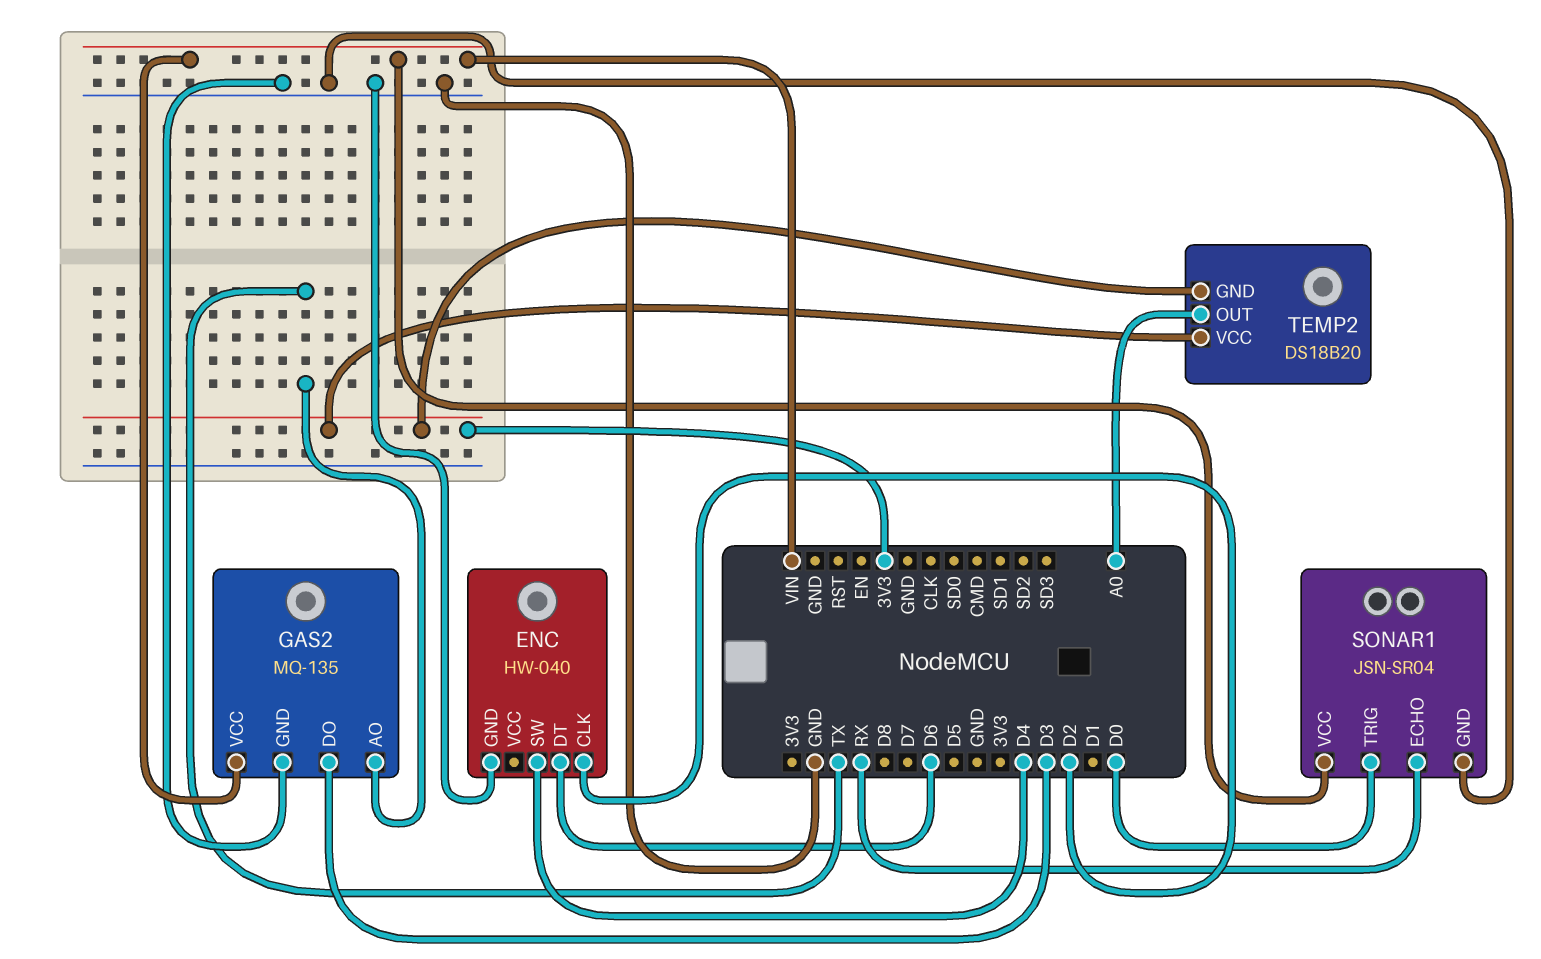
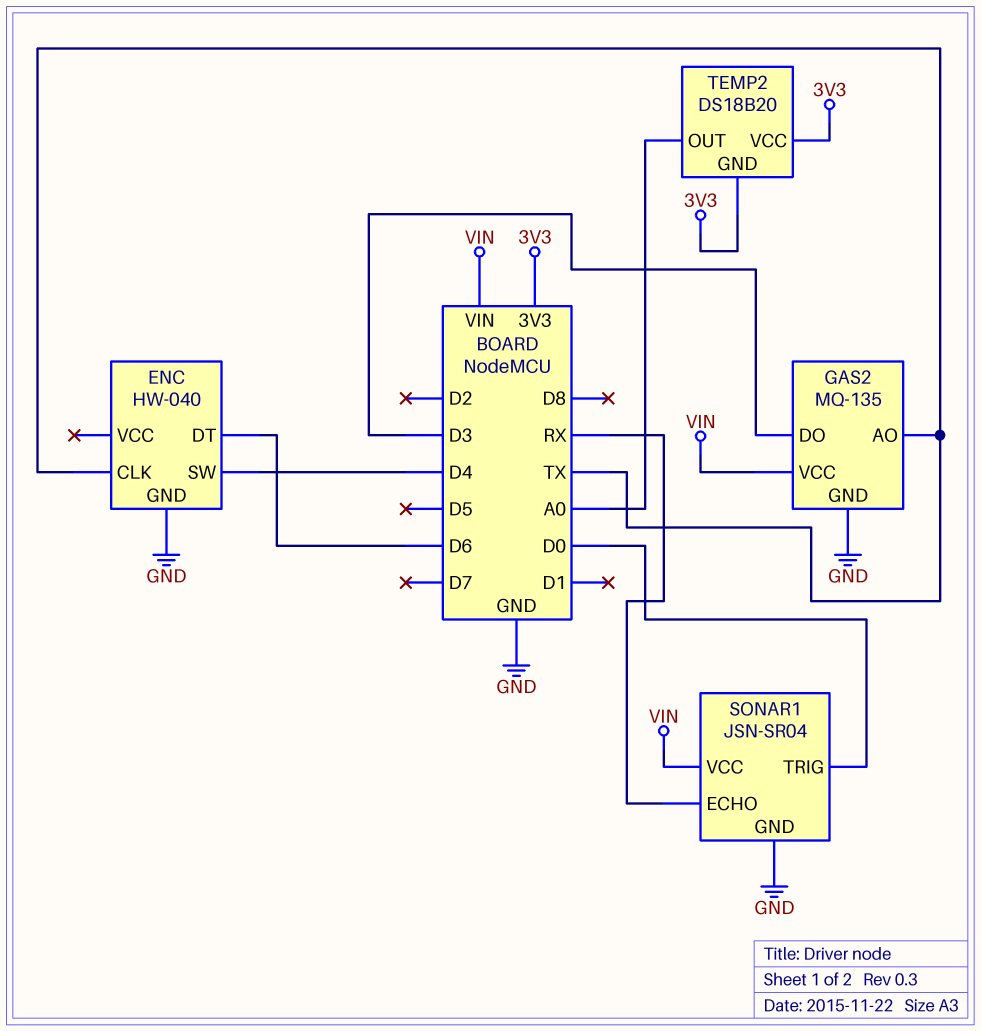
ENC pin CLK: D2 -> TX

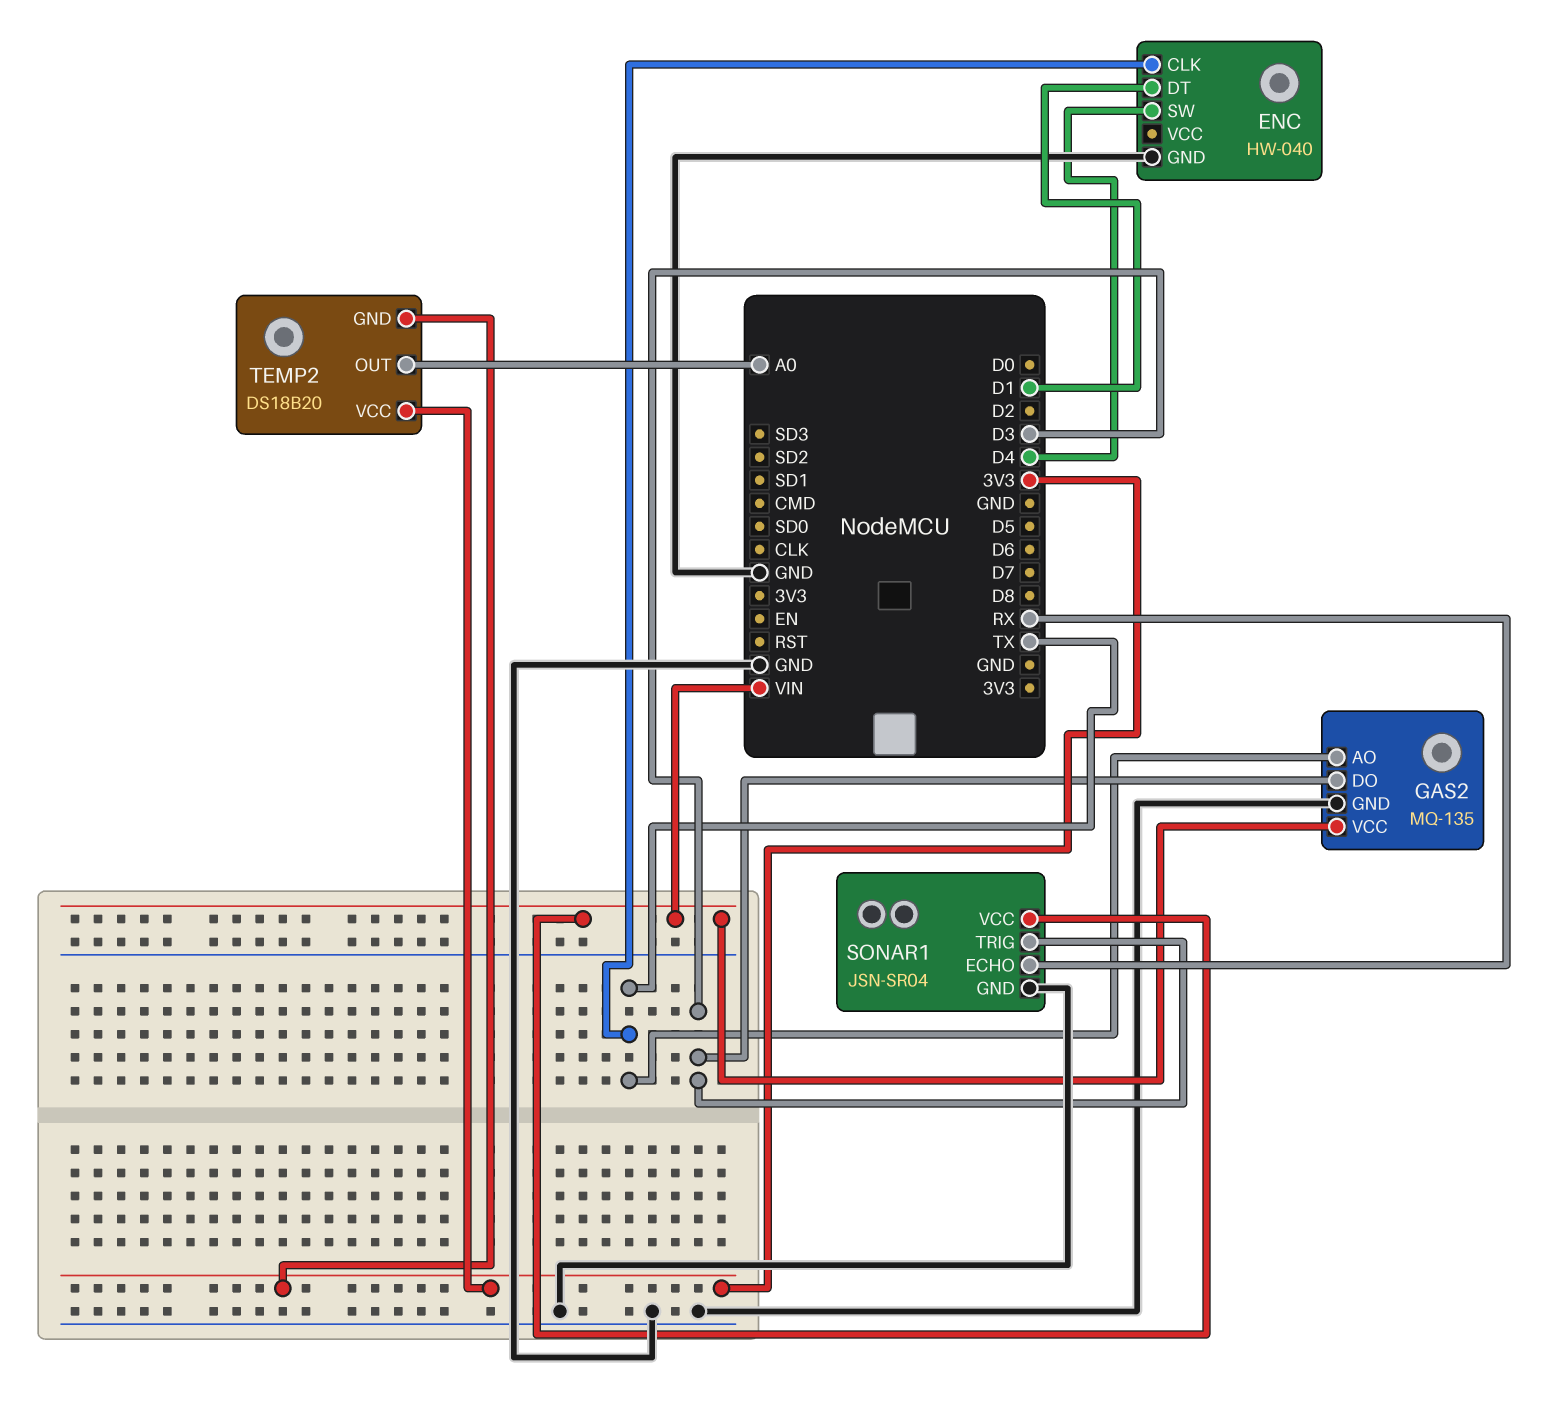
ENC pin DT: D6 -> D1
SONAR1 pin TRIG: D0 -> D3

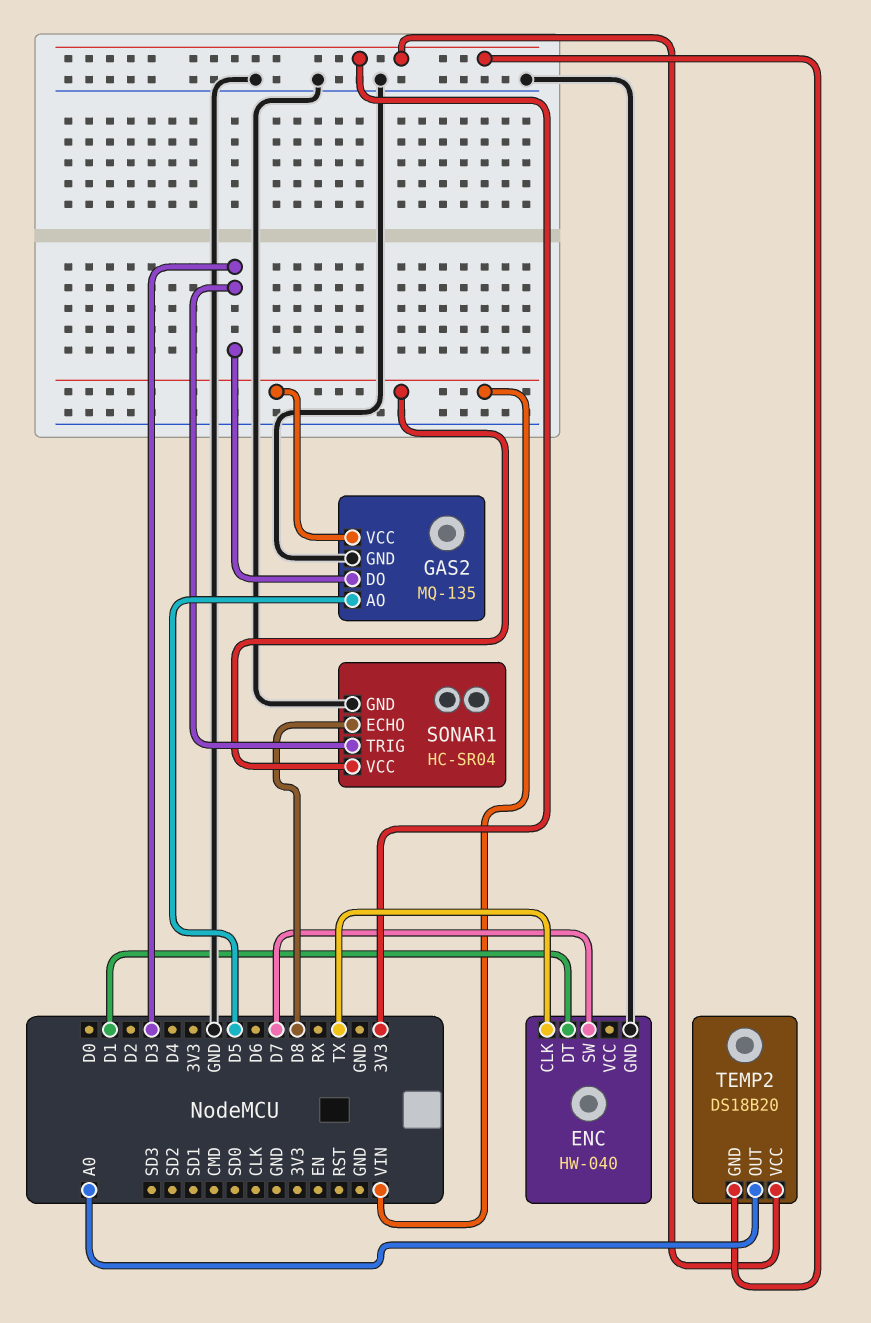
ENC pin SW: D4 -> D7
GAS2 pin AO: TX -> D5
SONAR1: JSN-SR04 -> HC-SR04
SONAR1 pin ECHO: RX -> D8

